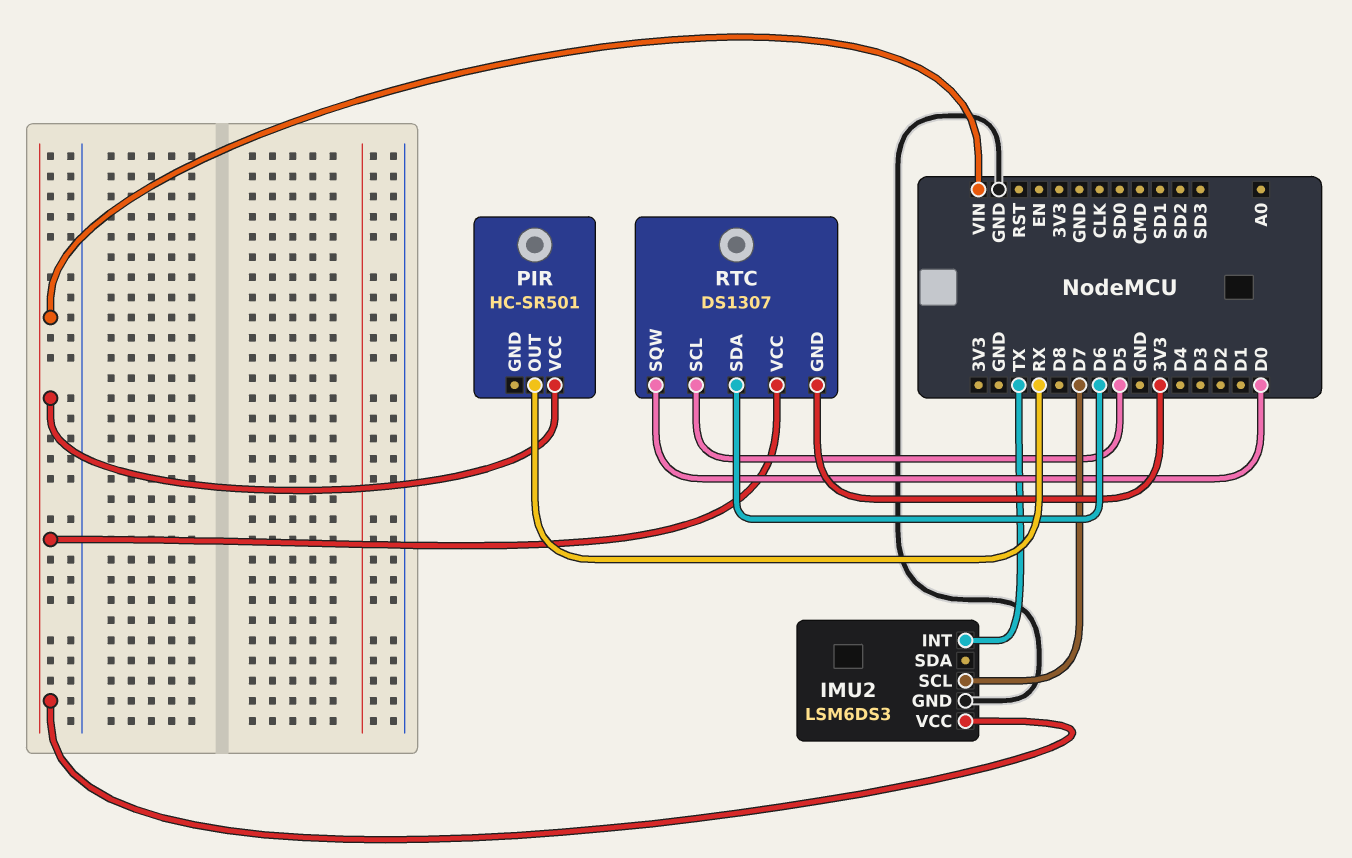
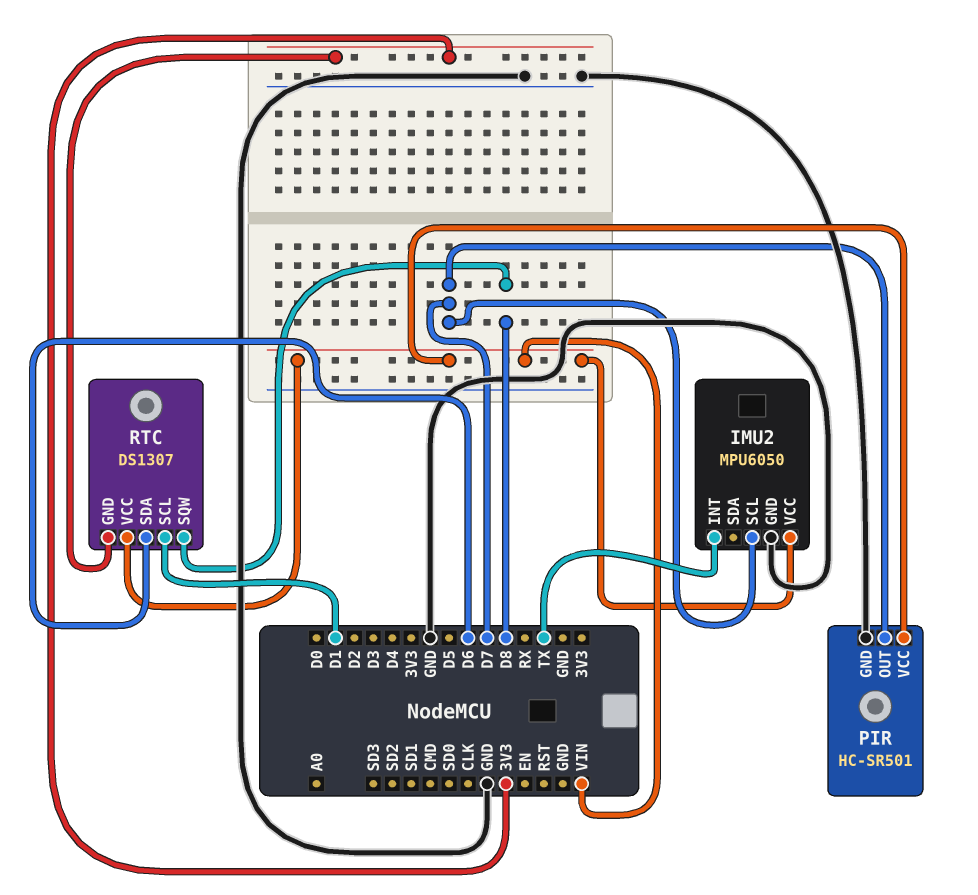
IMU2: LSM6DS3 -> MPU6050
PIR pin GND: none -> GND
PIR pin OUT: RX -> D7
RTC pin SCL: D5 -> D1
RTC pin SQW: D0 -> D8

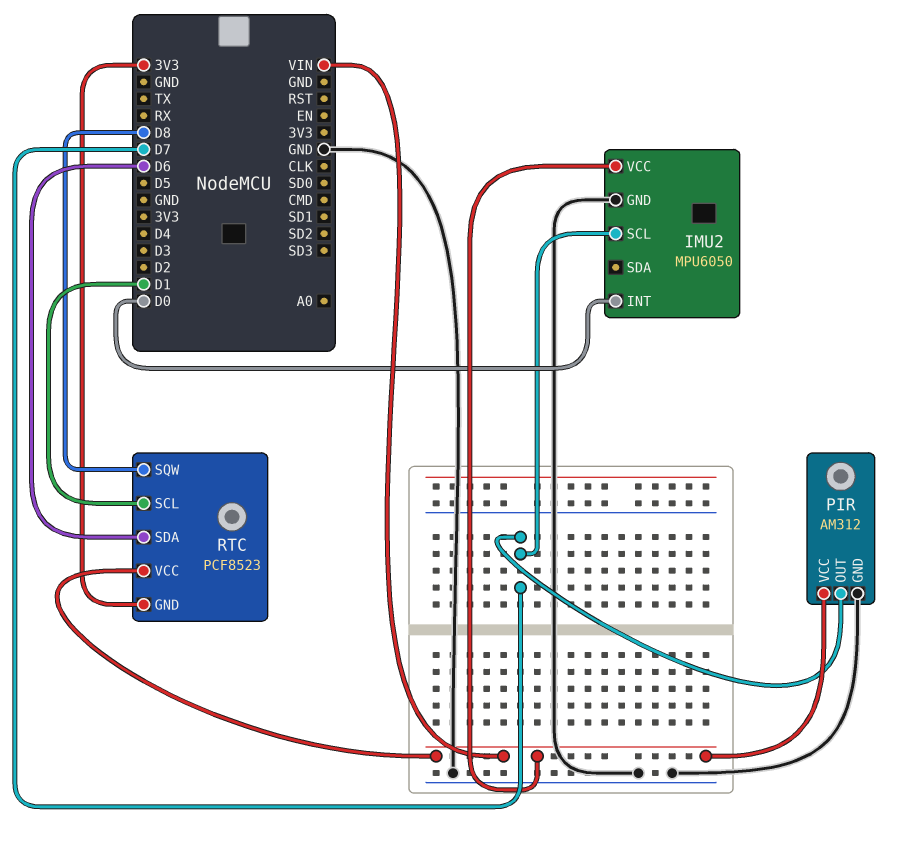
IMU2 pin INT: TX -> D0
PIR: HC-SR501 -> AM312
RTC: DS1307 -> PCF8523

